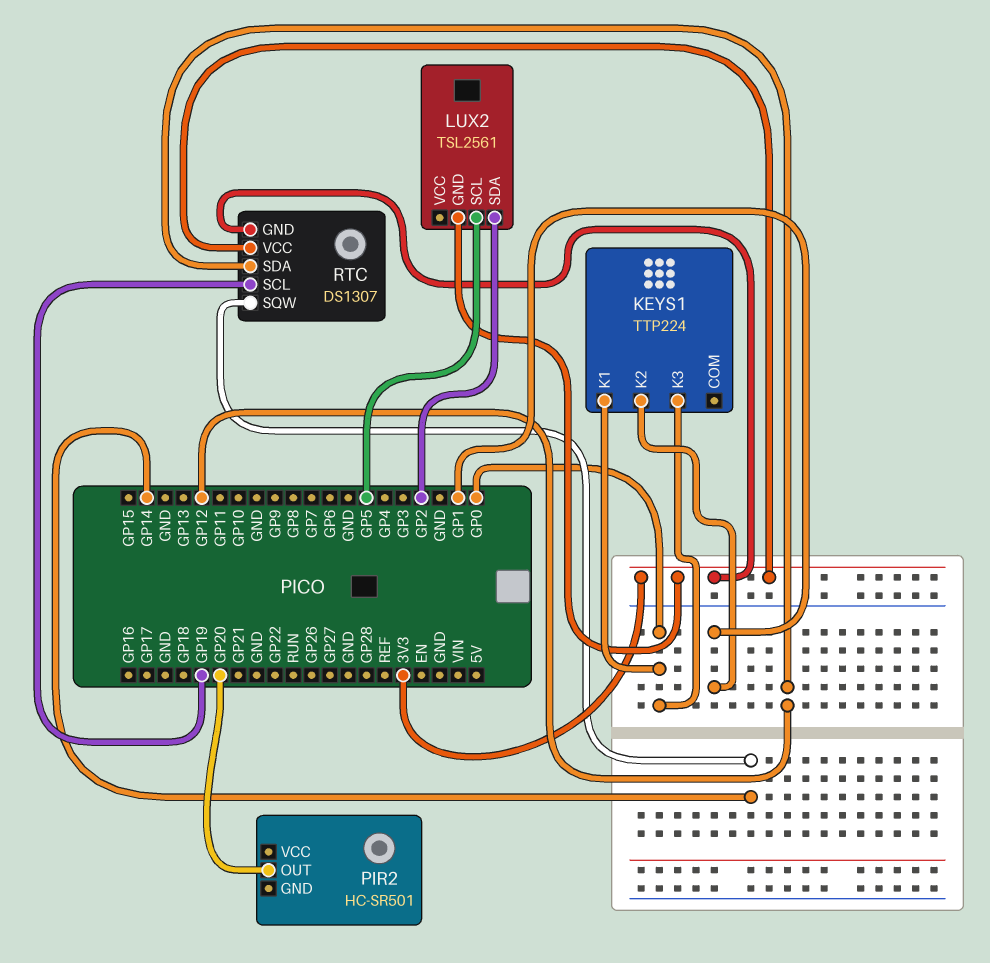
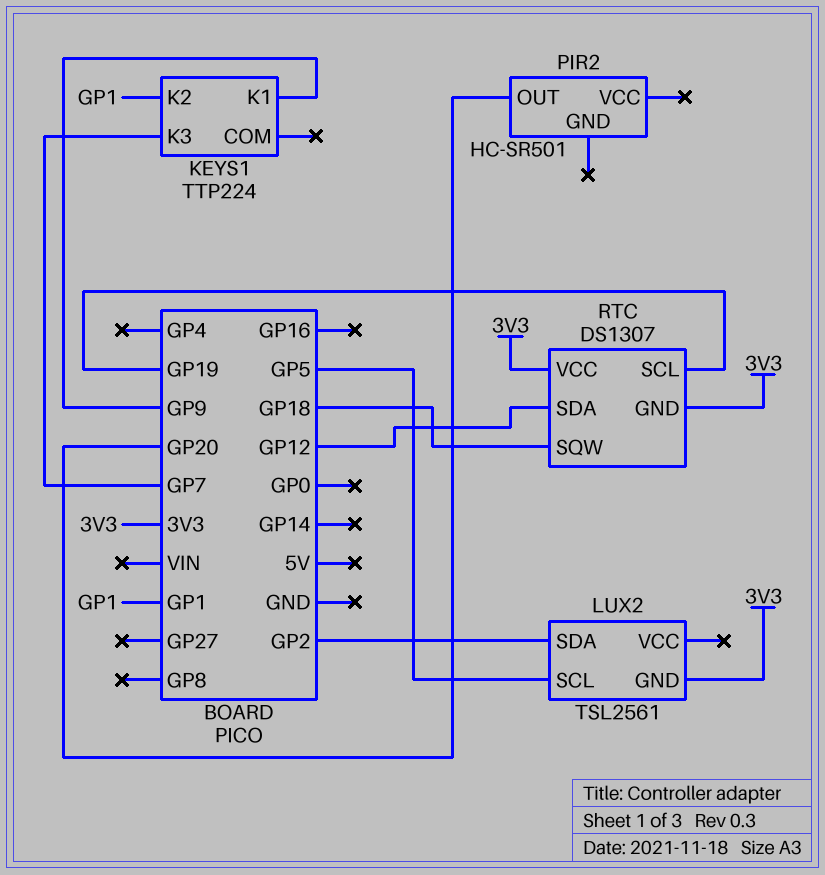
KEYS1 pin K1: GP0 -> GP9
KEYS1 pin K3: GP0 -> GP7
RTC pin SQW: GP14 -> GP18

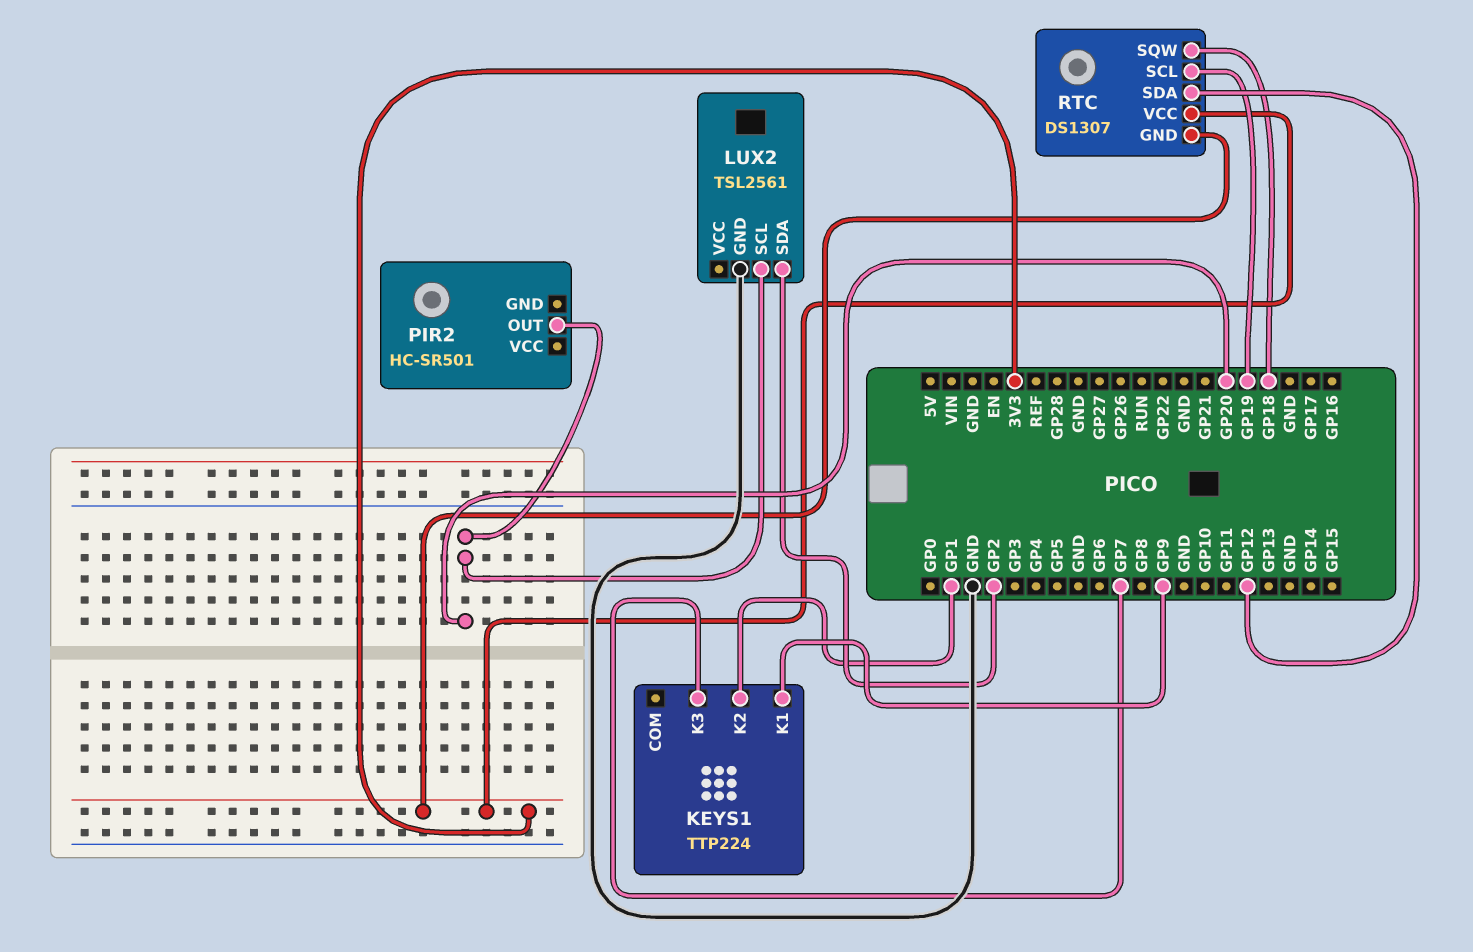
LUX2 pin GND: 3V3 -> GND
LUX2 pin SCL: GP5 -> GP20

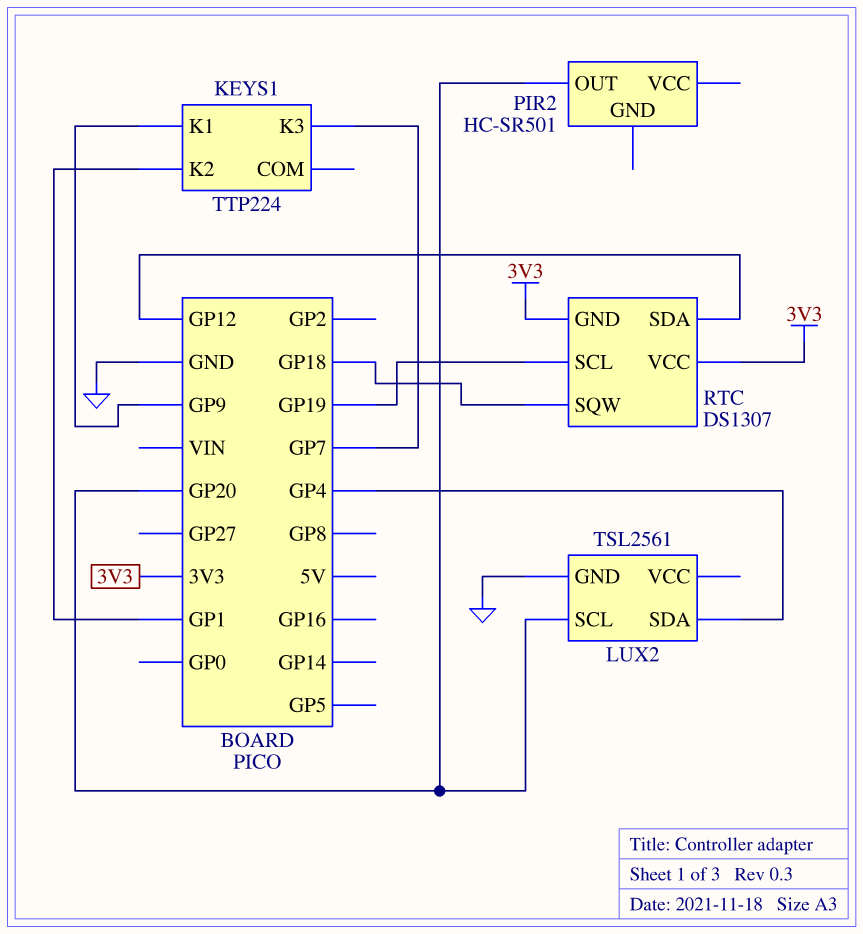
LUX2 pin SDA: GP2 -> GP4

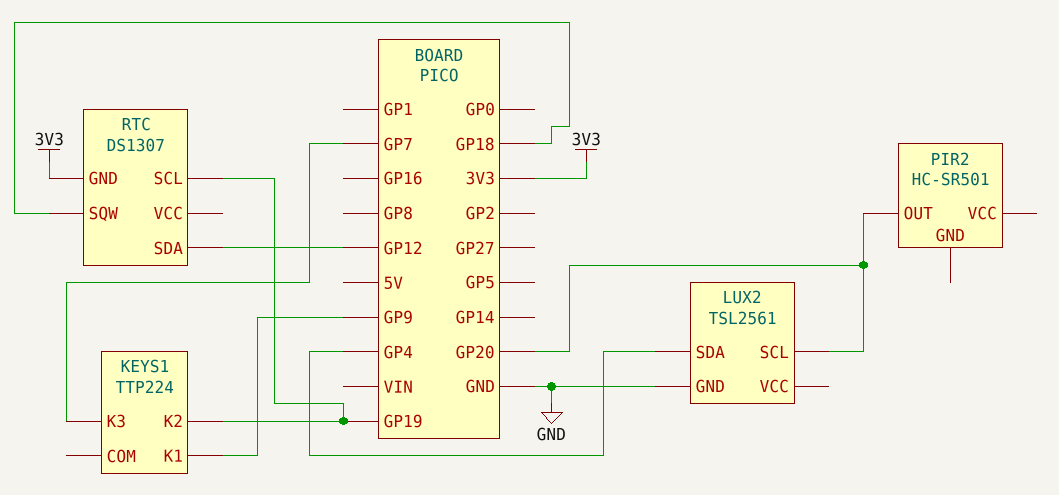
KEYS1 pin K2: GP1 -> GP19
RTC pin VCC: 3V3 -> none

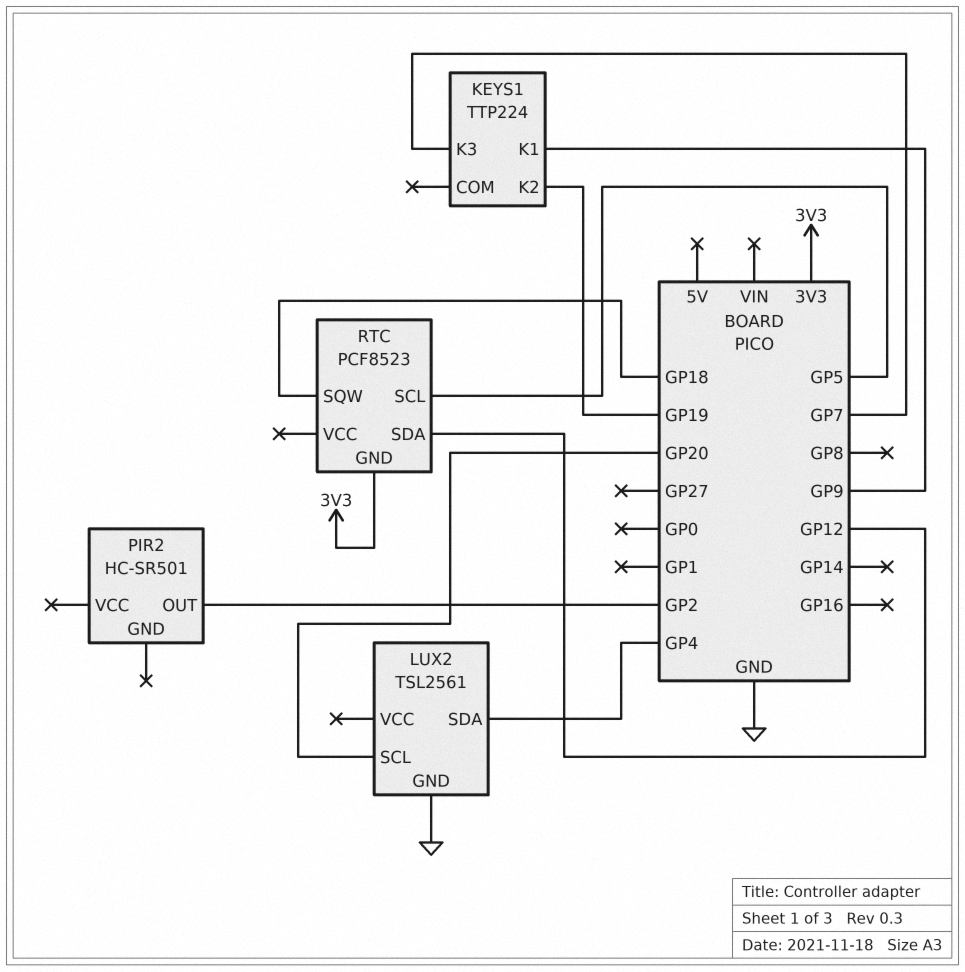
PIR2 pin OUT: GP20 -> GP2
RTC: DS1307 -> PCF8523
RTC pin SCL: GP19 -> GP5

